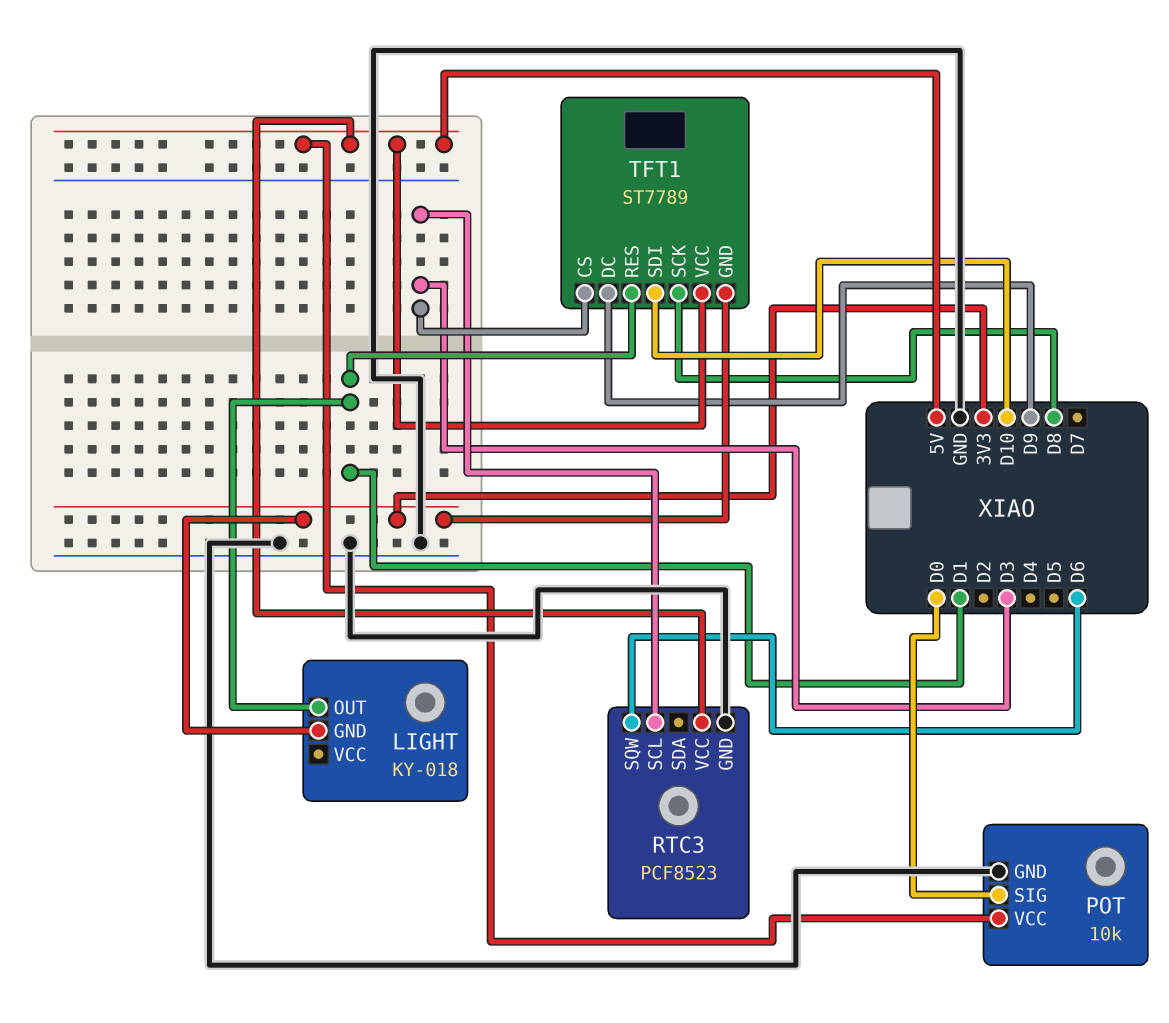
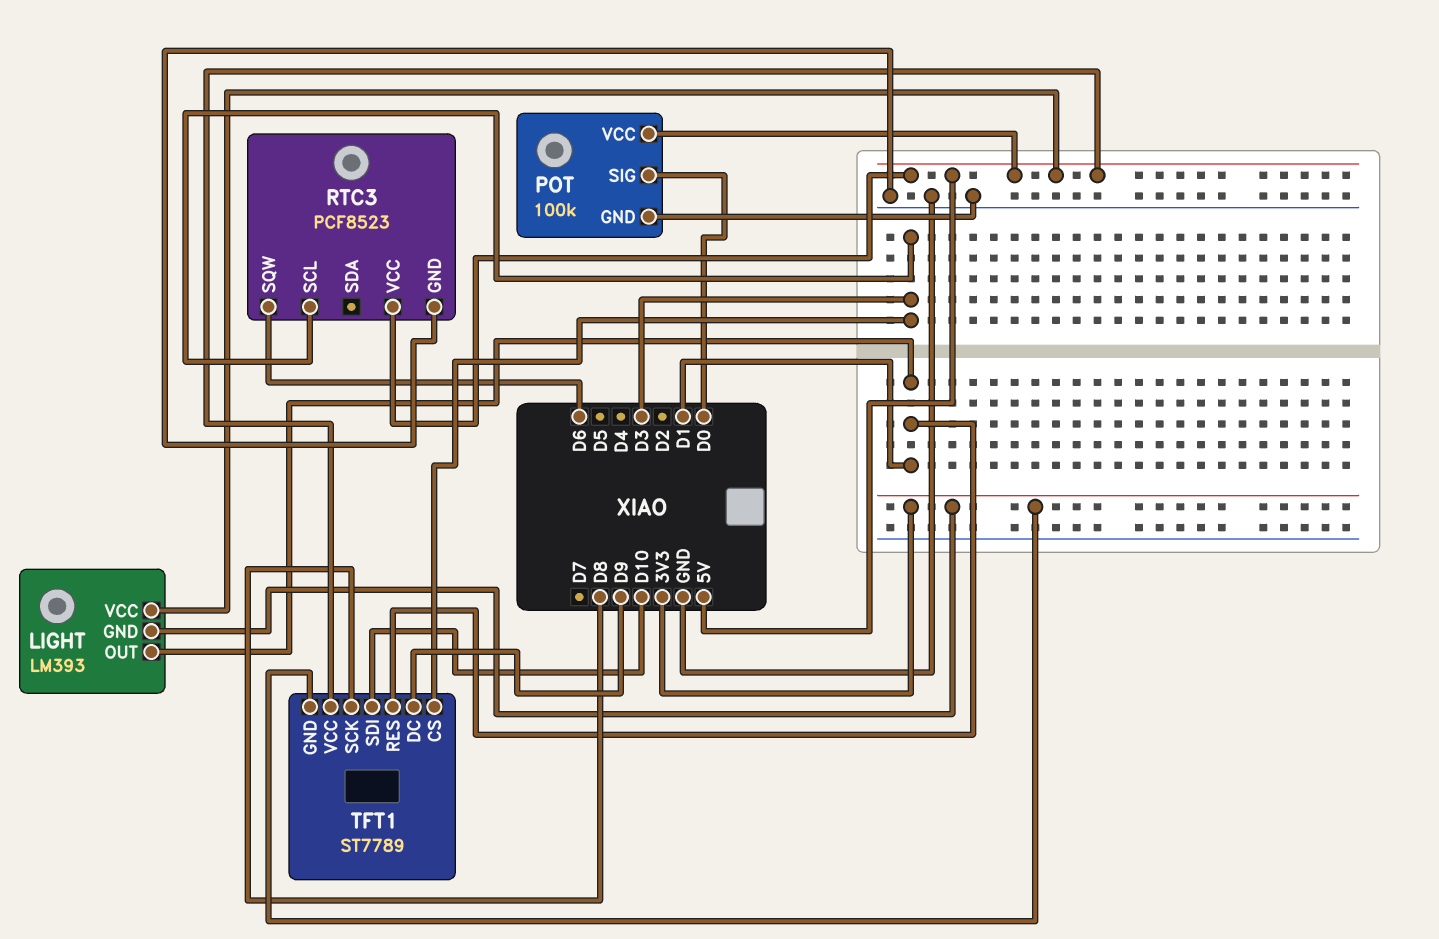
LIGHT: KY-018 -> LM393
LIGHT pin VCC: none -> 5V
POT: 10k -> 100k

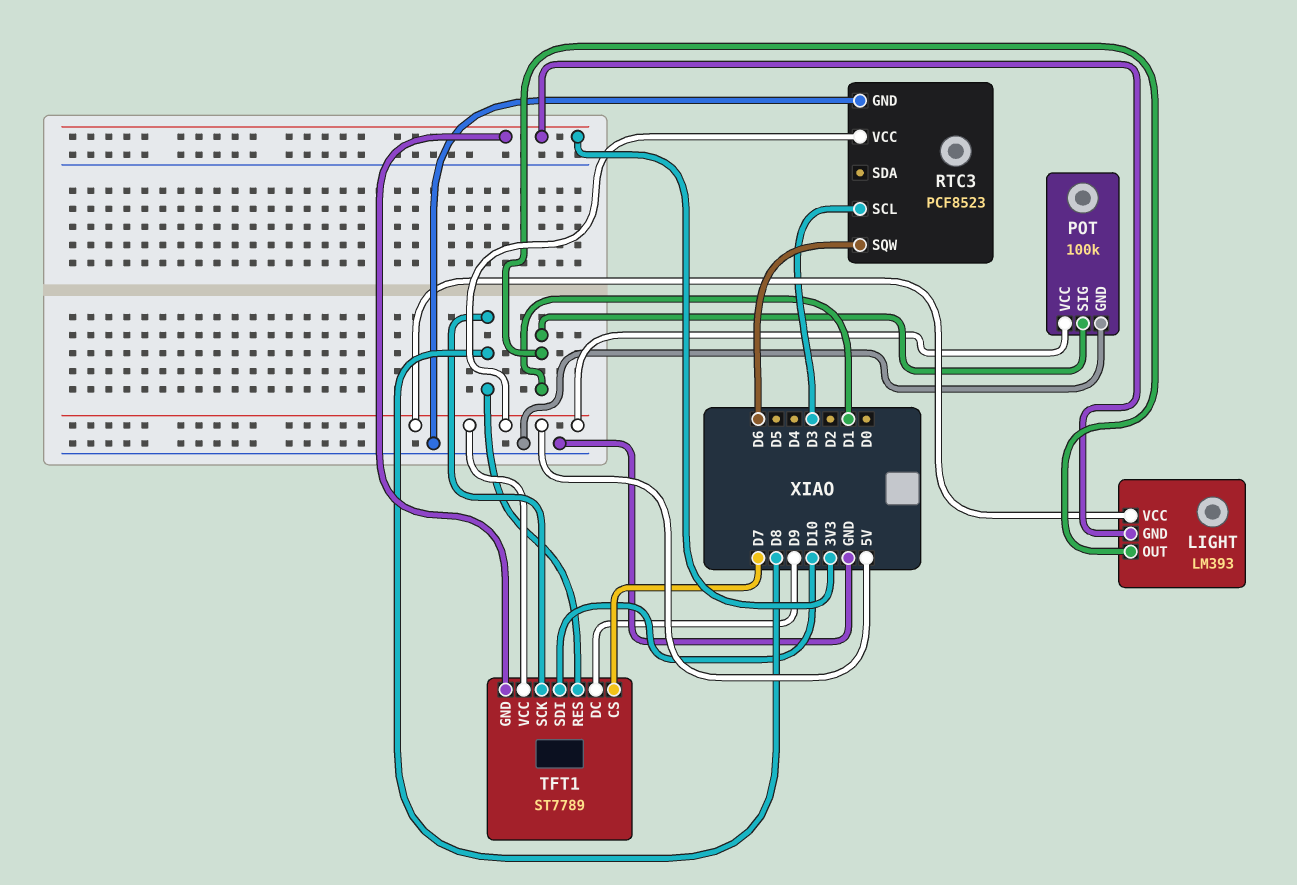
POT pin SIG: D0 -> D1
TFT1 pin CS: D3 -> D7
TFT1 pin RES: D1 -> D8

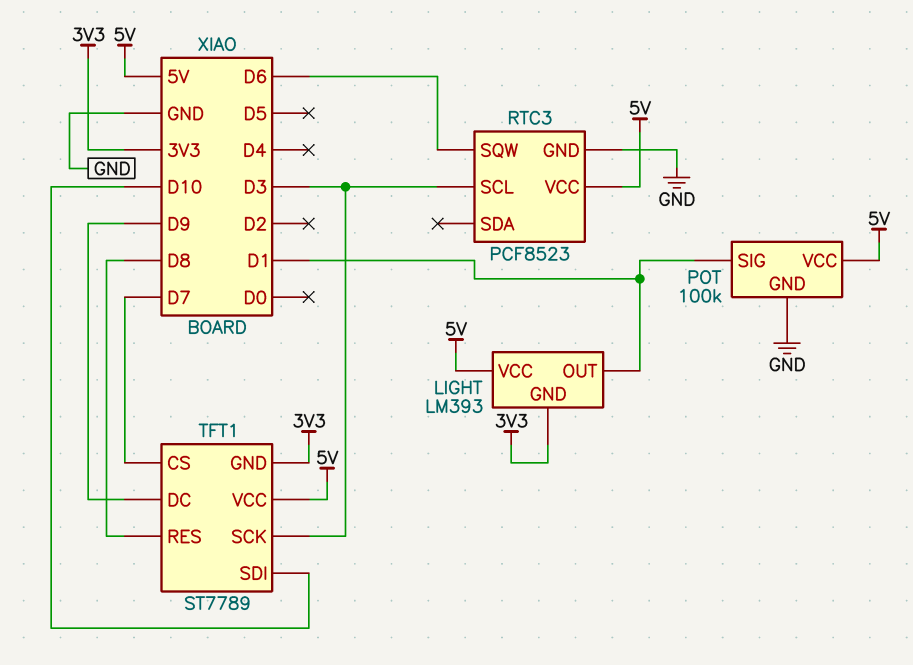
TFT1 pin SCK: D8 -> D3

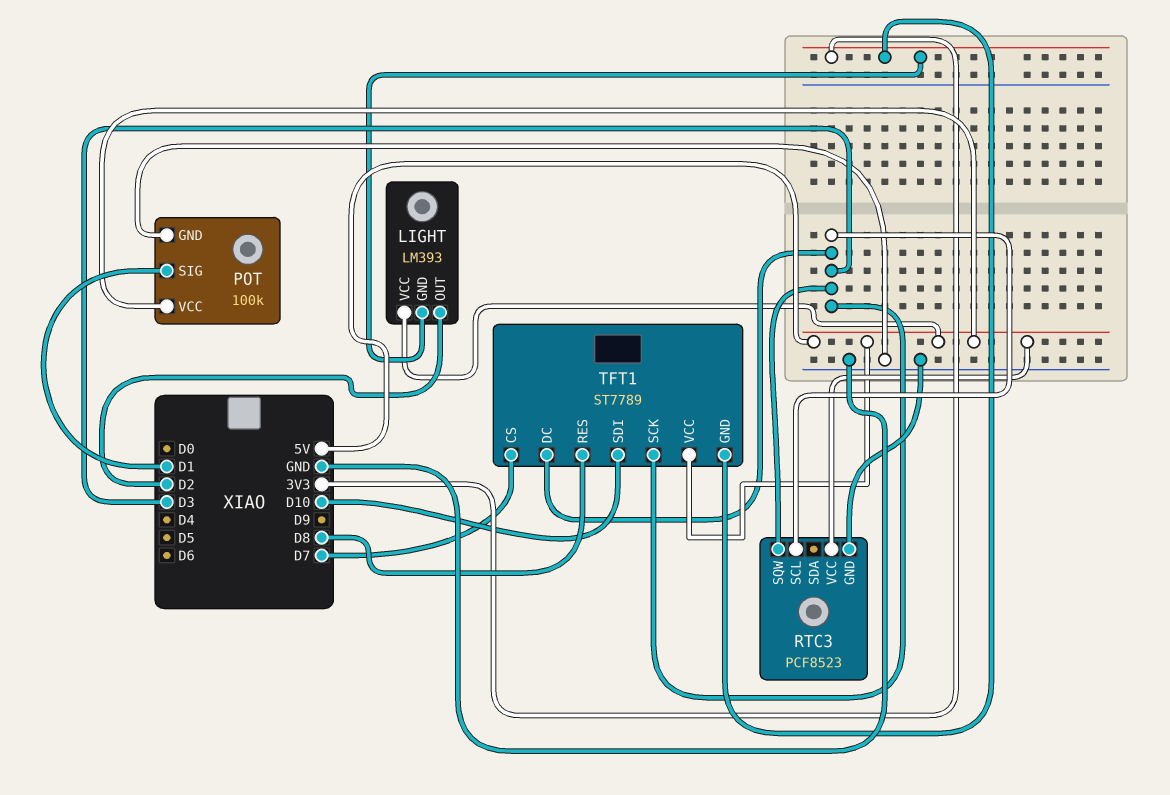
LIGHT pin OUT: D1 -> D2
RTC3 pin SQW: D6 -> D3
TFT1 pin DC: D9 -> D3

